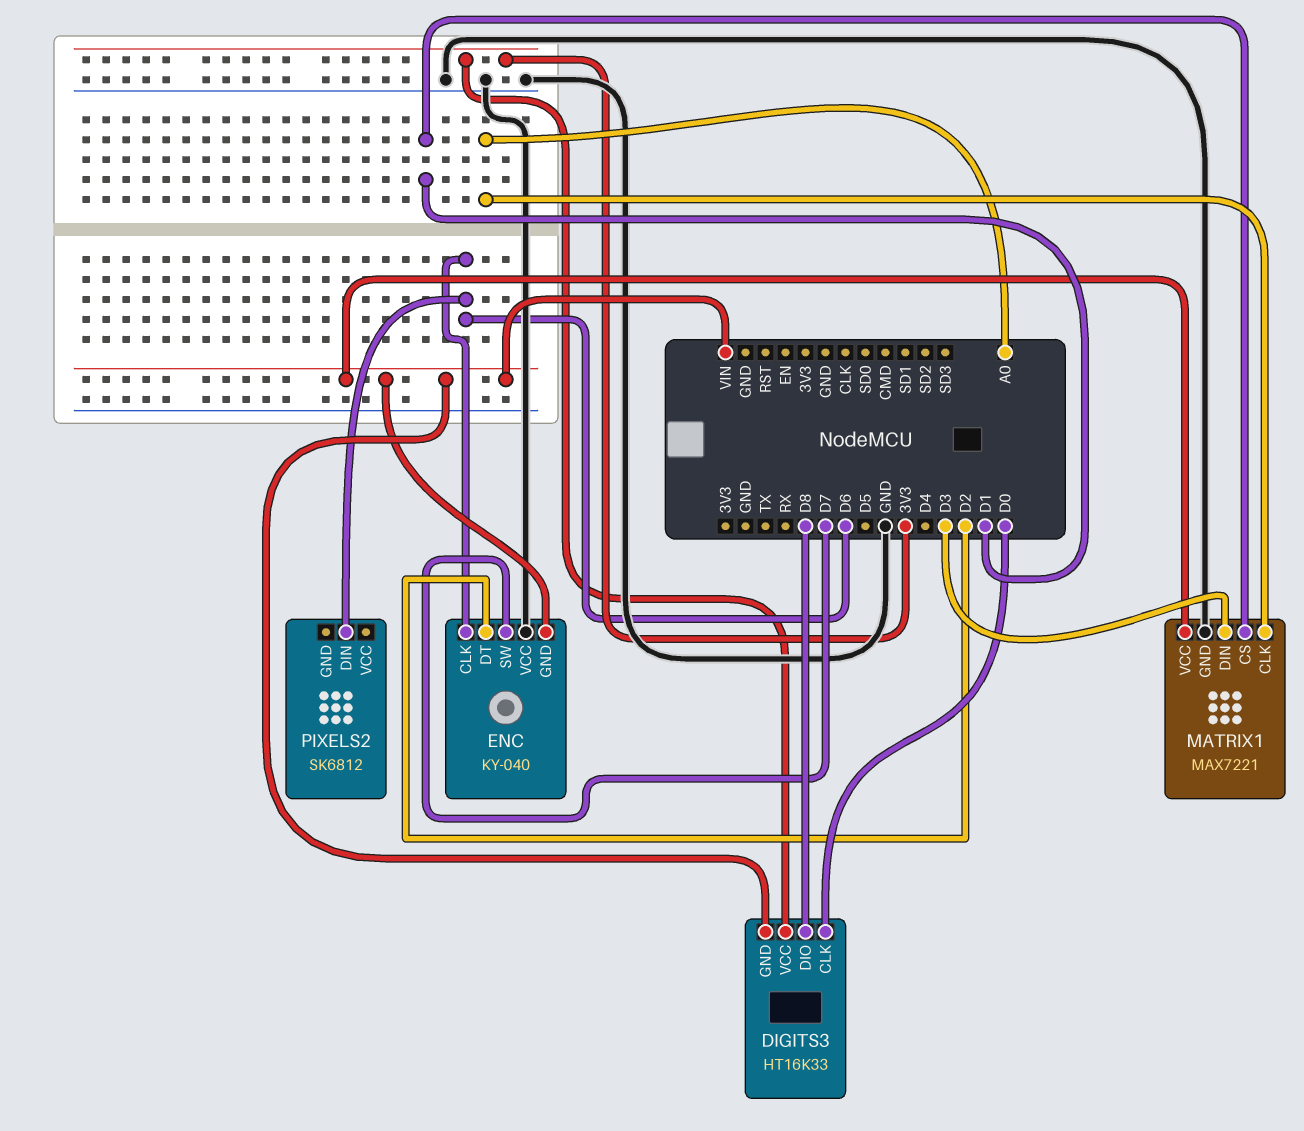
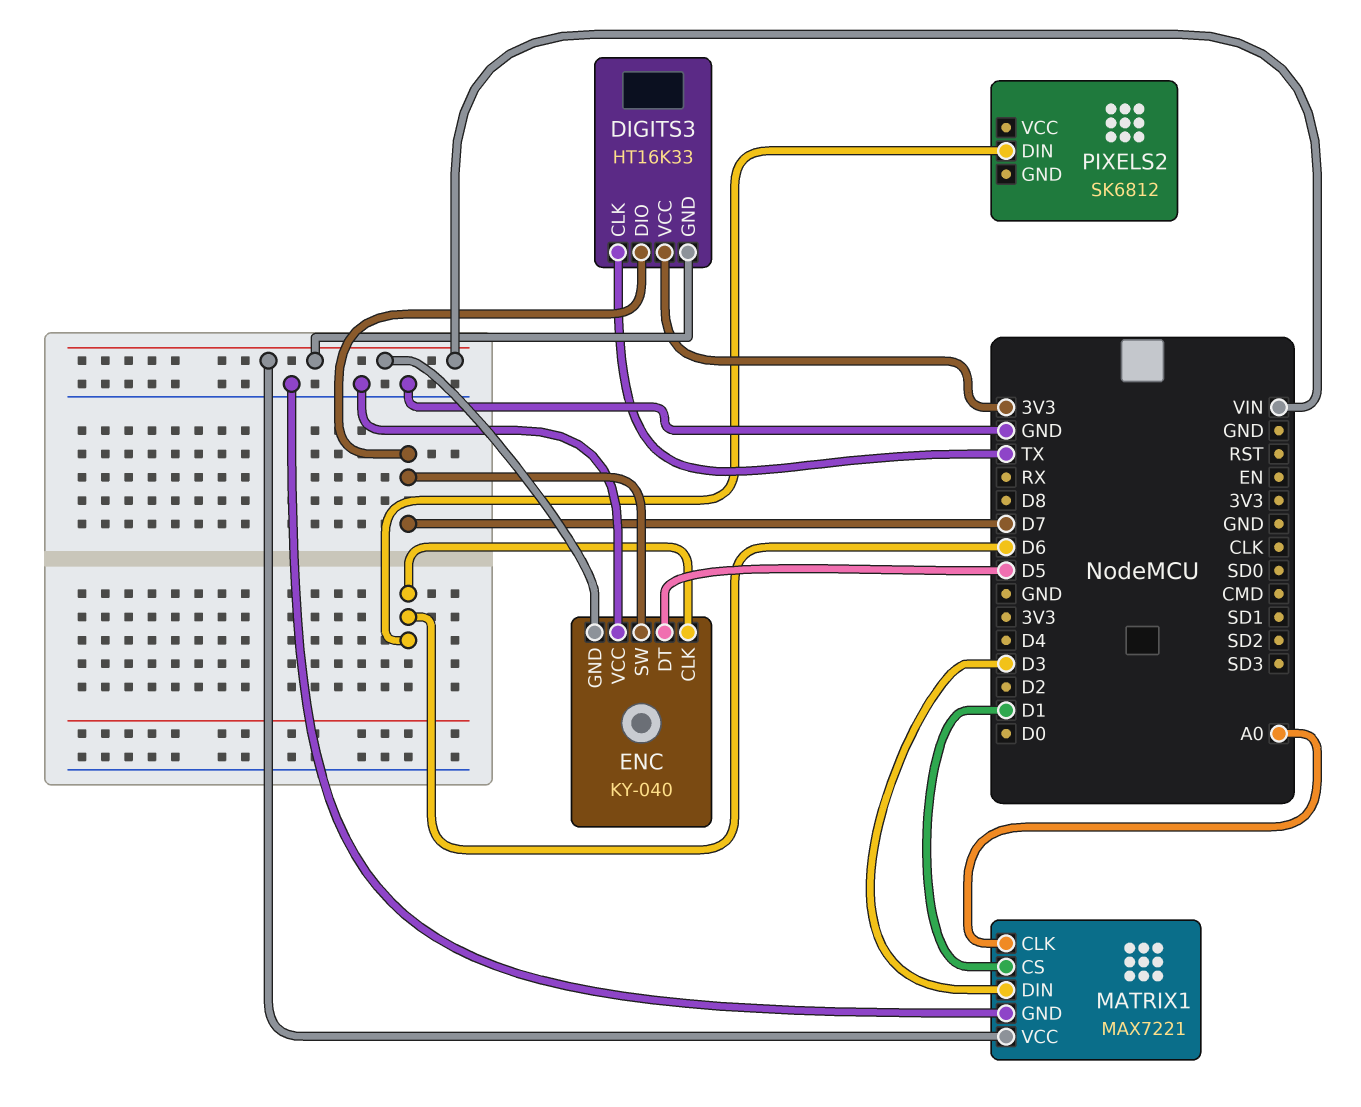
DIGITS3 pin CLK: D0 -> TX
DIGITS3 pin DIO: D8 -> D7
ENC pin DT: D2 -> D5

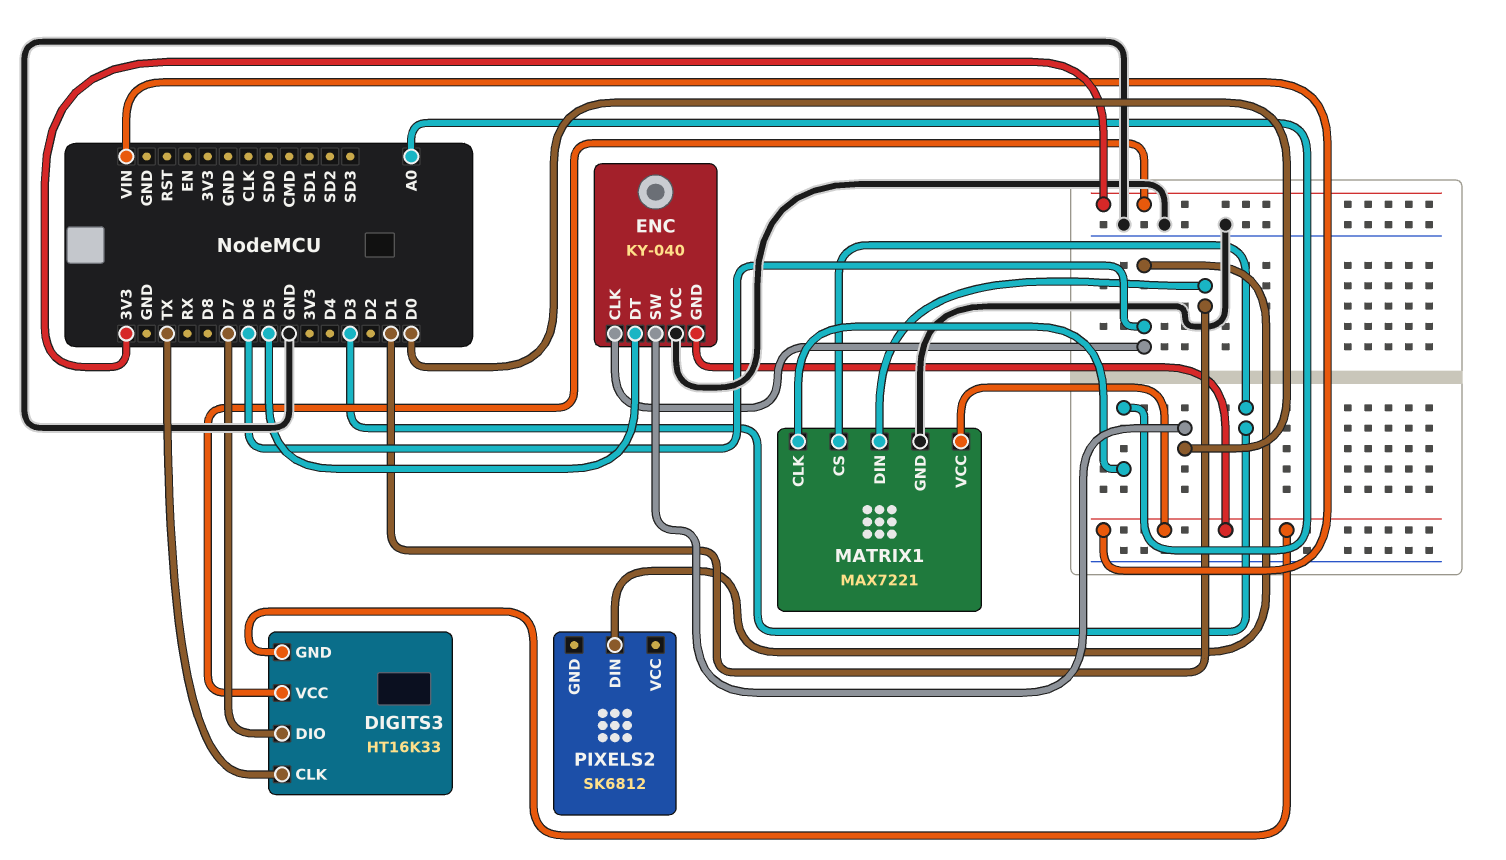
ENC pin SW: D7 -> D0
MATRIX1 pin CS: D1 -> D3
MATRIX1 pin DIN: D3 -> D1

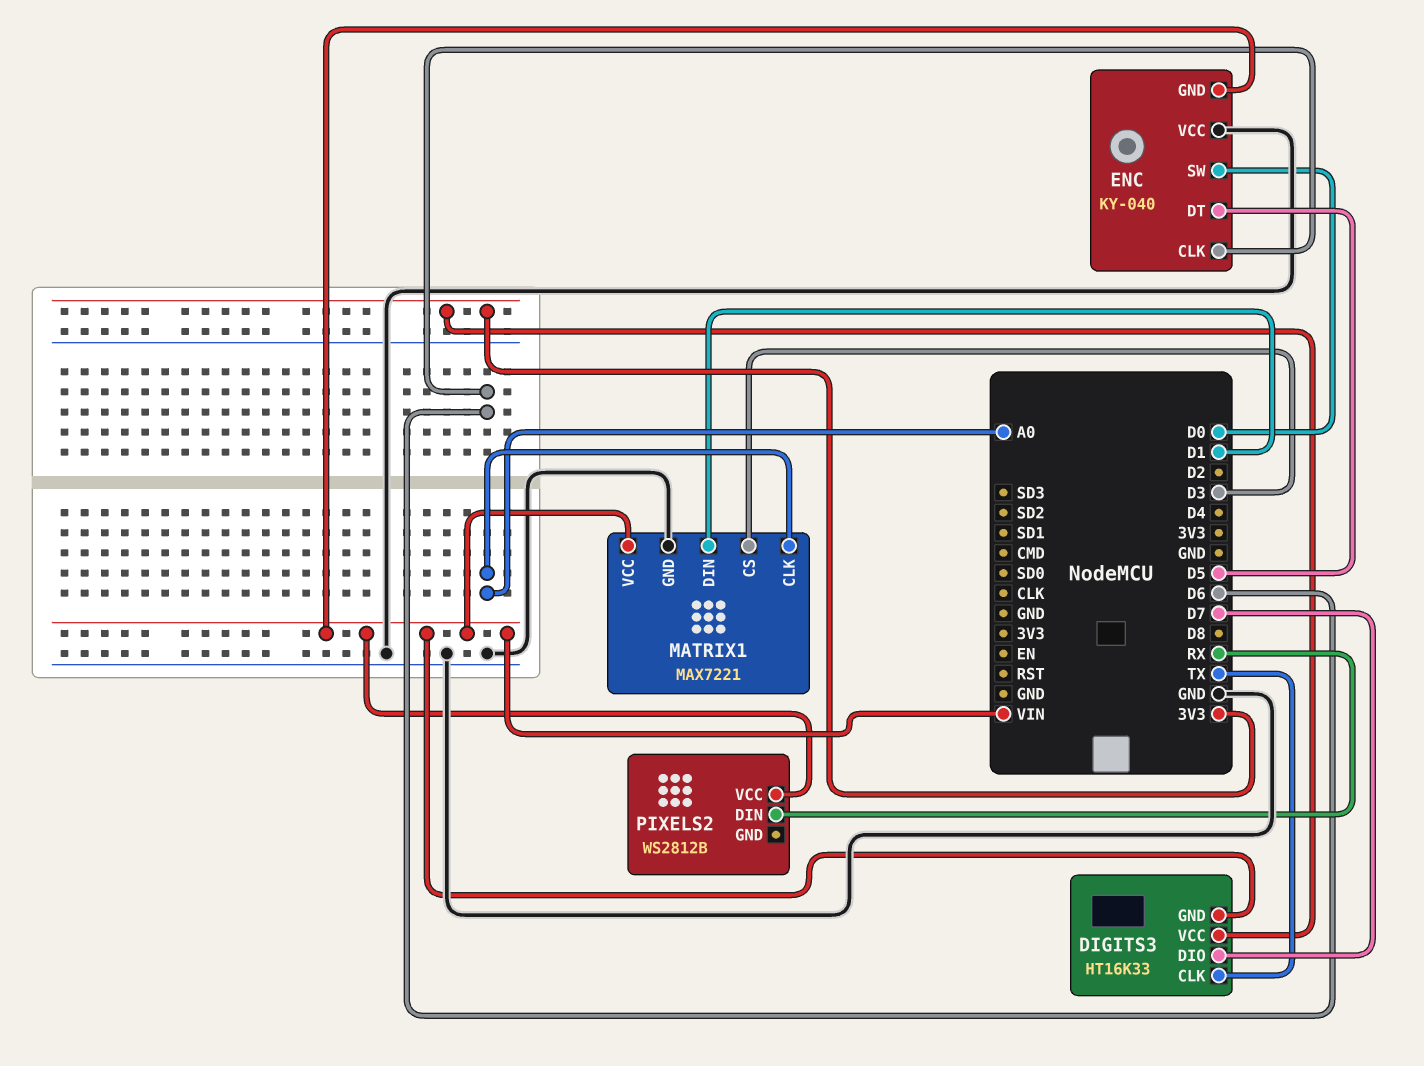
PIXELS2: SK6812 -> WS2812B
PIXELS2 pin DIN: D6 -> RX
PIXELS2 pin VCC: none -> VIN

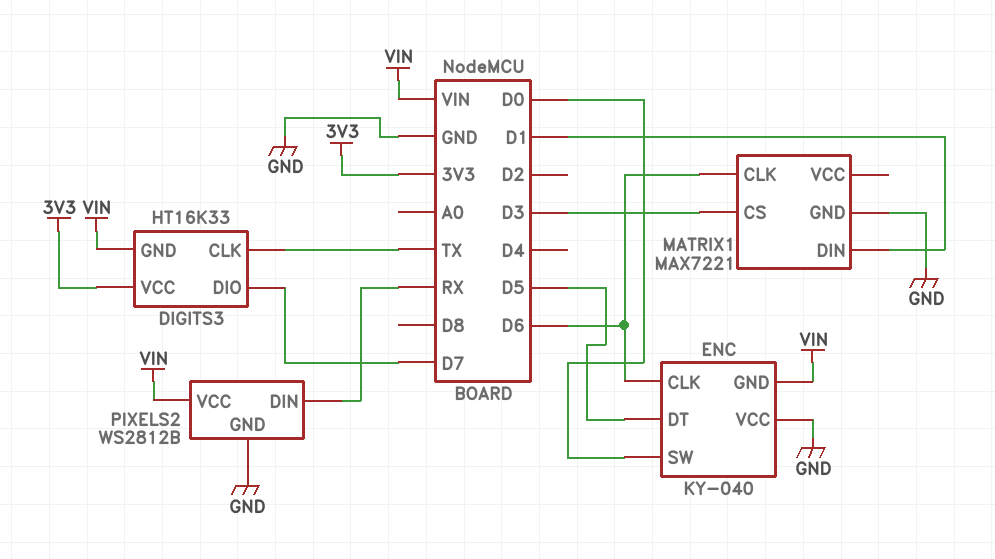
MATRIX1 pin CLK: A0 -> D6
MATRIX1 pin VCC: VIN -> none
PIXELS2 pin GND: none -> GND

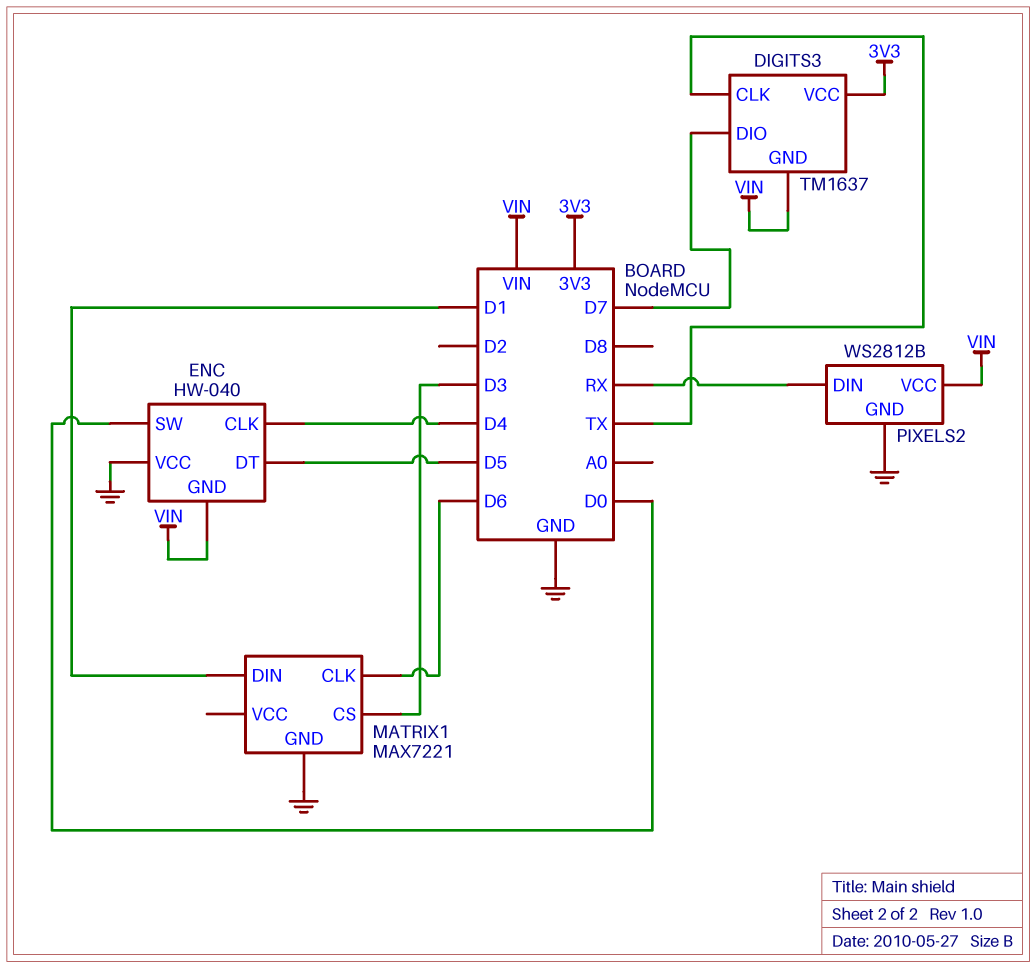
DIGITS3: HT16K33 -> TM1637
ENC: KY-040 -> HW-040
ENC pin CLK: D6 -> D4

